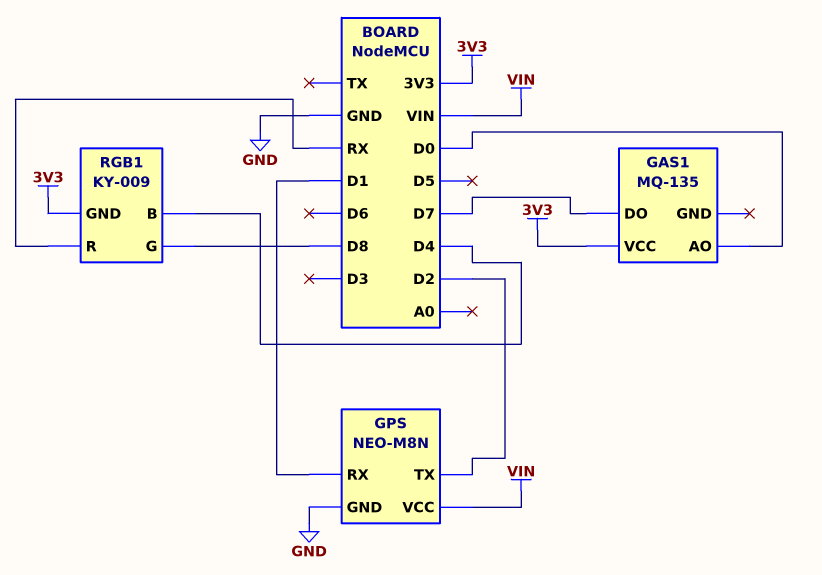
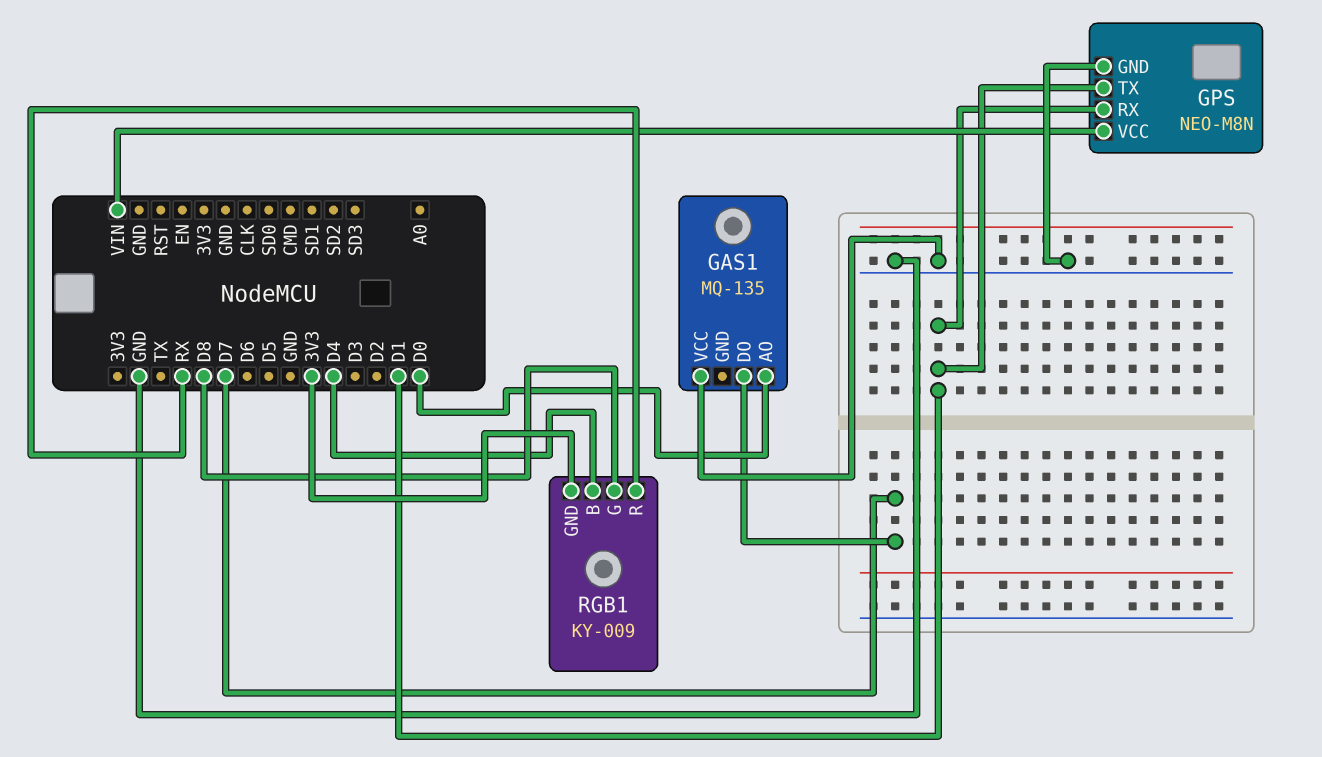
GAS1 pin VCC: 3V3 -> GND
GPS pin TX: D2 -> D1

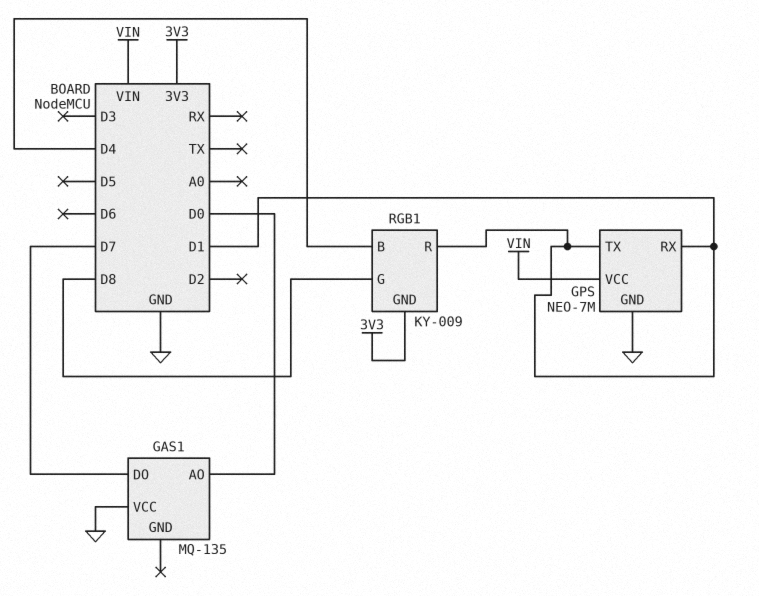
GPS: NEO-M8N -> NEO-7M
RGB1 pin R: RX -> D1

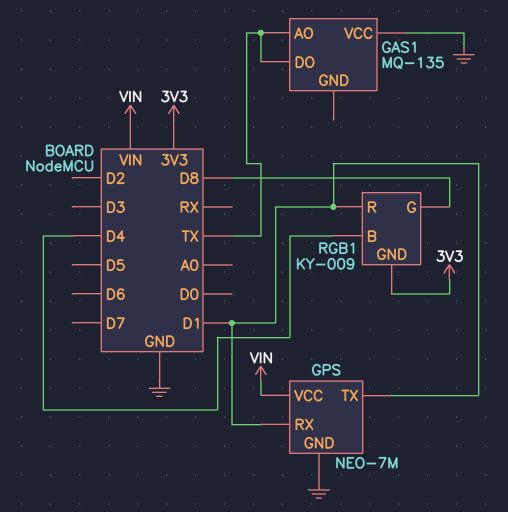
GAS1 pin AO: D0 -> TX
GAS1 pin DO: D7 -> TX

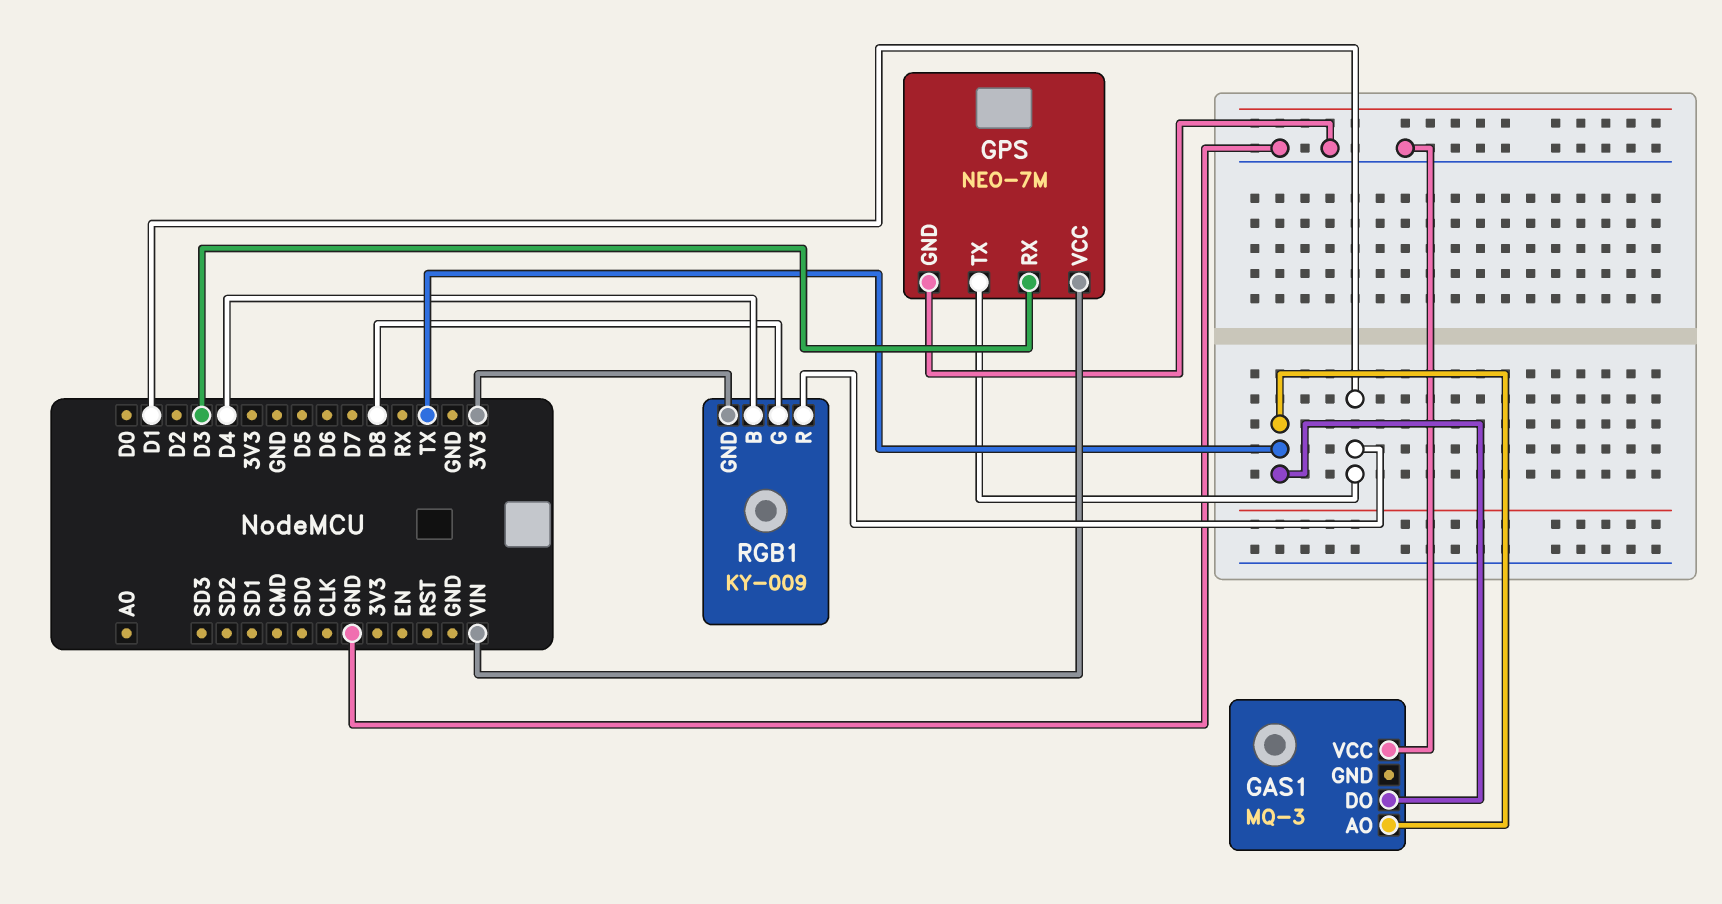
GAS1: MQ-135 -> MQ-3
GPS pin RX: D1 -> D3

